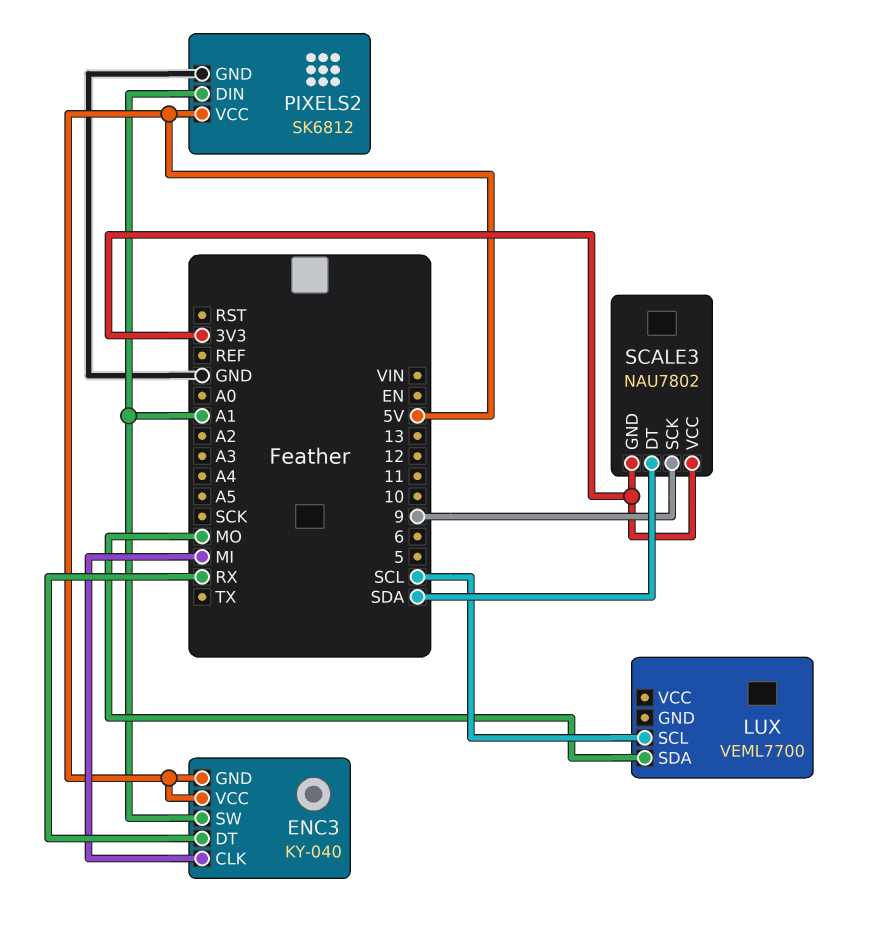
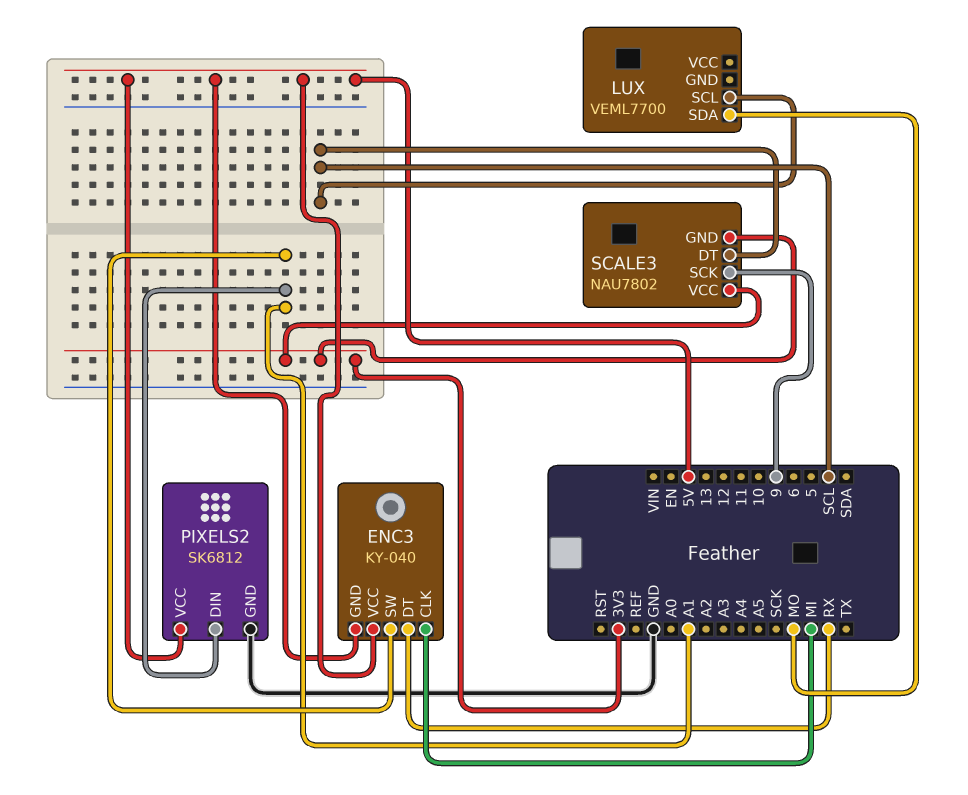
SCALE3 pin DT: SDA -> SCL

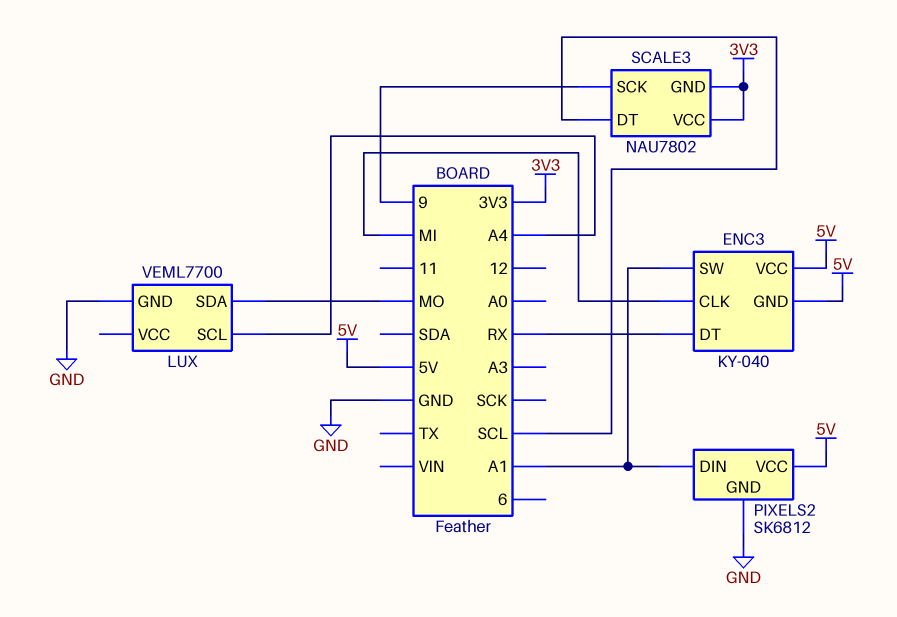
LUX pin GND: none -> GND
LUX pin SCL: SCL -> A4

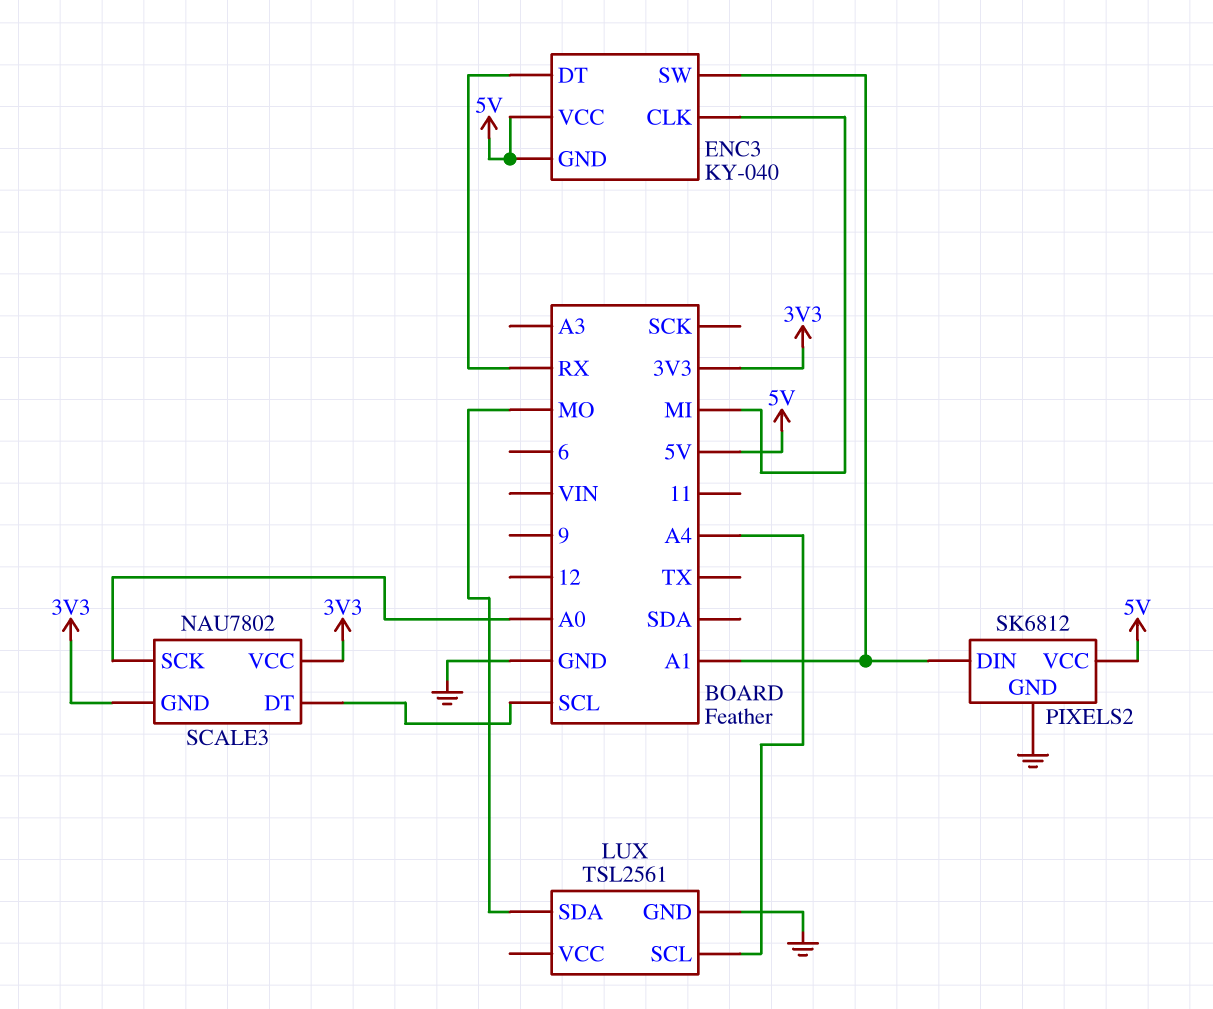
LUX: VEML7700 -> TSL2561
SCALE3 pin SCK: 9 -> A0

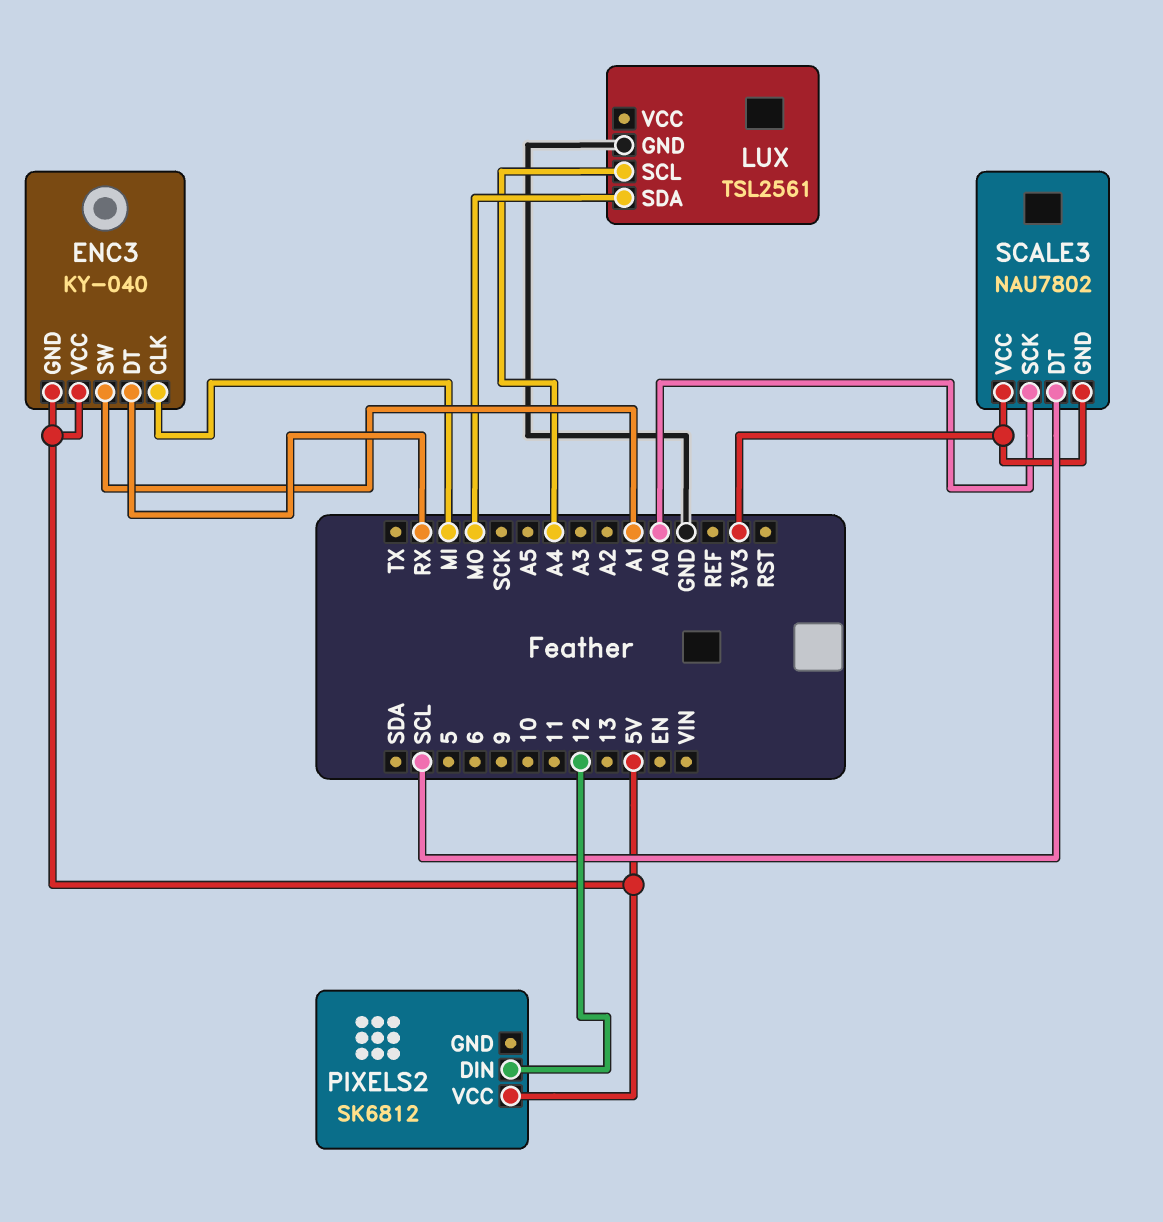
PIXELS2 pin DIN: A1 -> 12
PIXELS2 pin GND: GND -> none

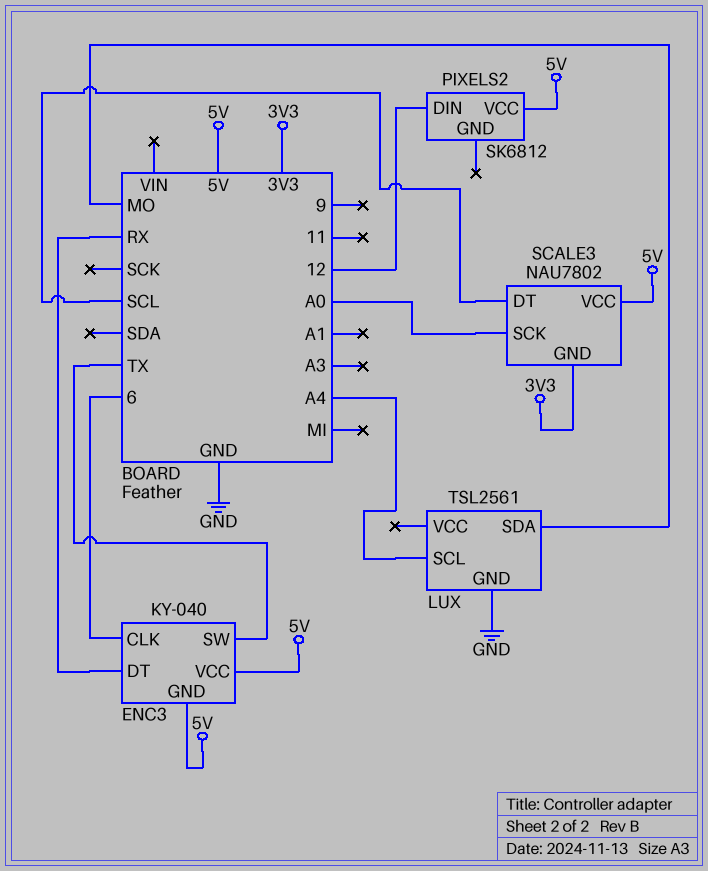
ENC3 pin CLK: MI -> 6
ENC3 pin SW: A1 -> TX
SCALE3 pin VCC: 3V3 -> 5V

